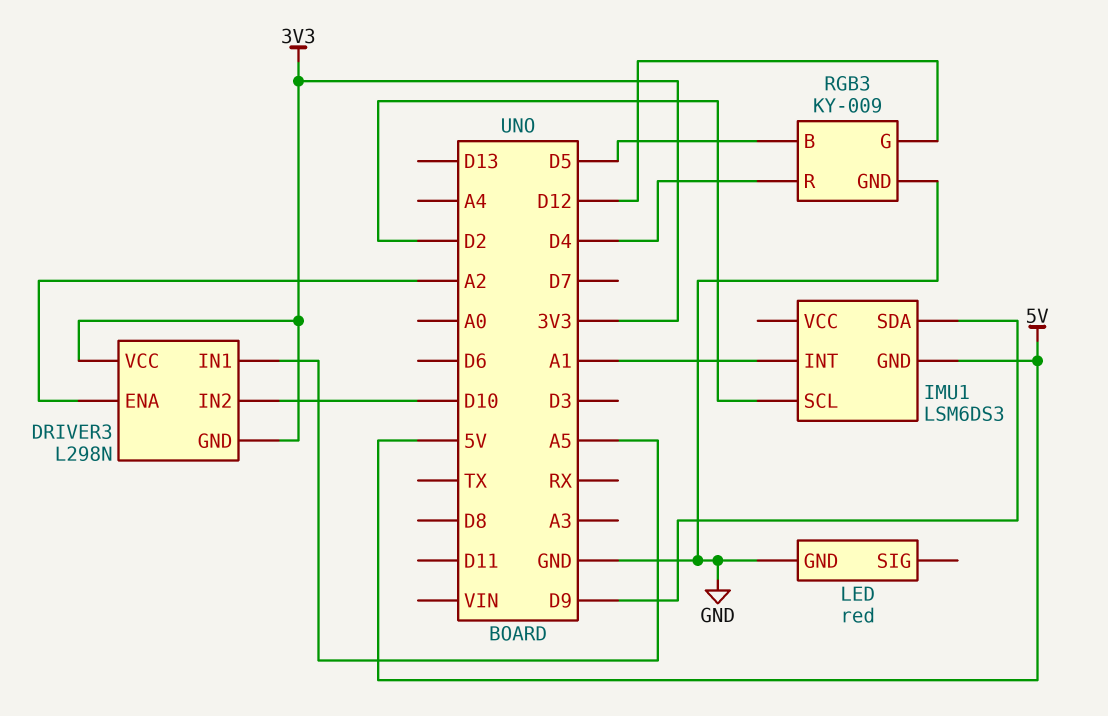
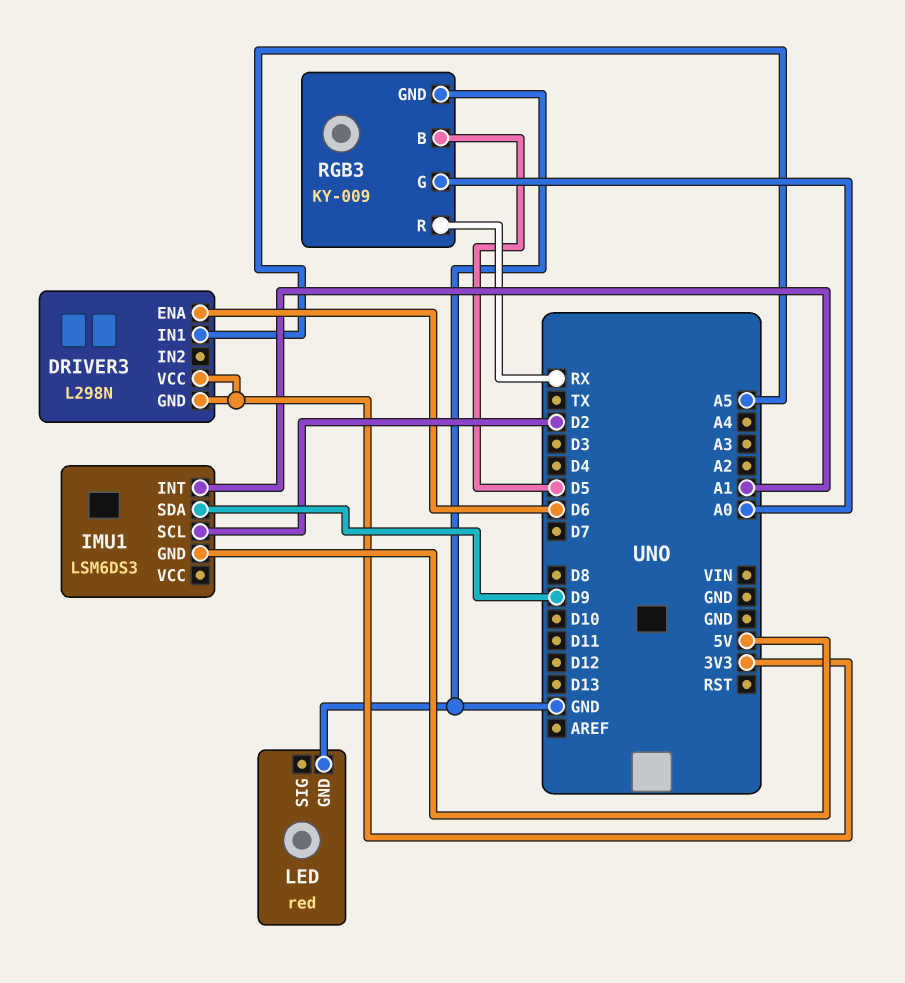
DRIVER3 pin ENA: A2 -> D6
DRIVER3 pin IN2: D10 -> none
RGB3 pin G: D12 -> A0
RGB3 pin R: D4 -> RX

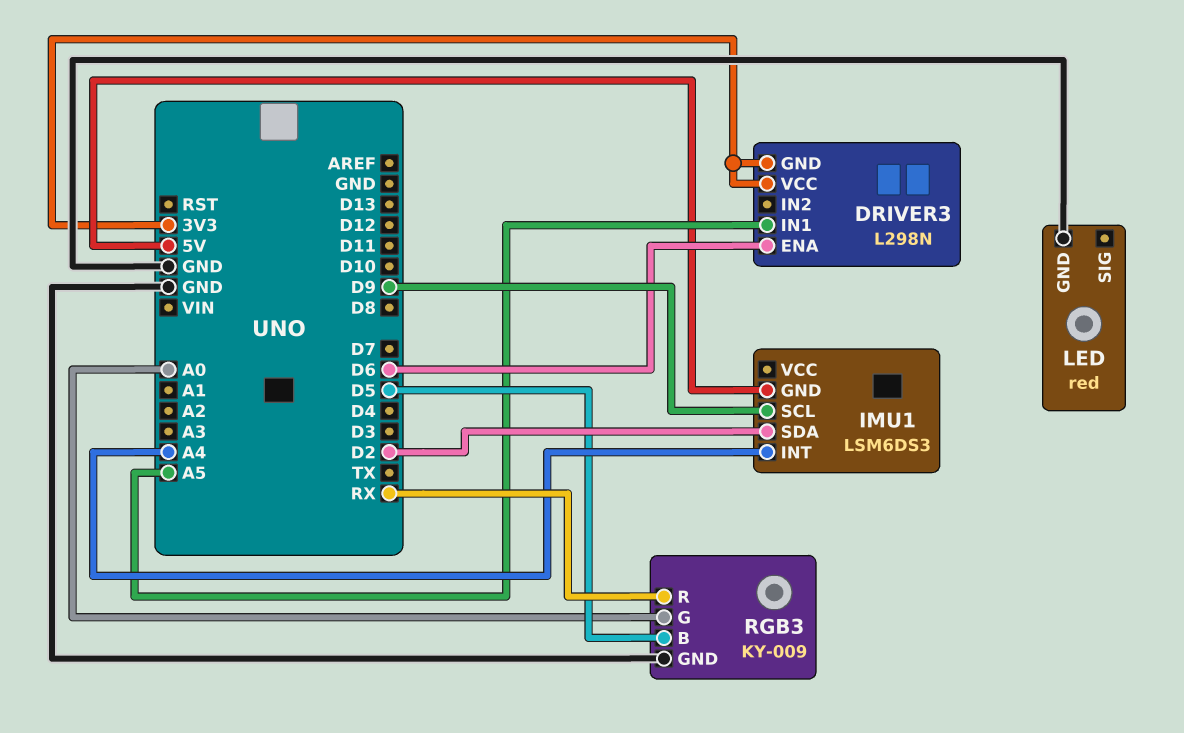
IMU1 pin INT: A1 -> A4
IMU1 pin SCL: D2 -> D9
IMU1 pin SDA: D9 -> D2

